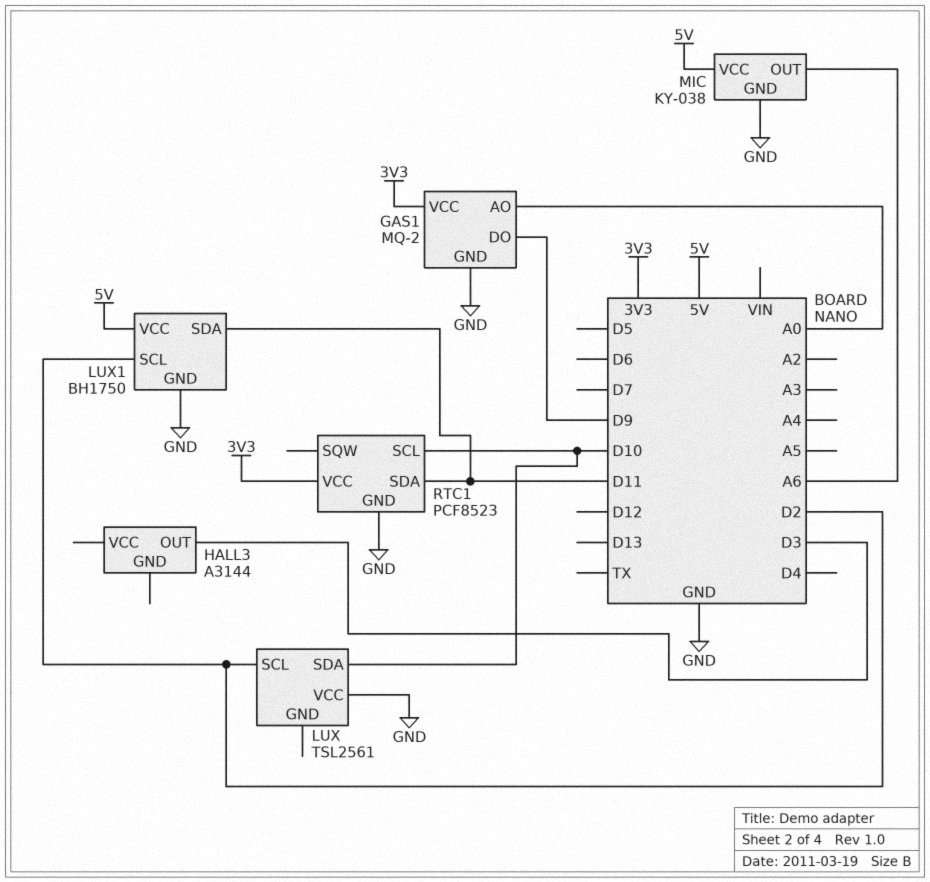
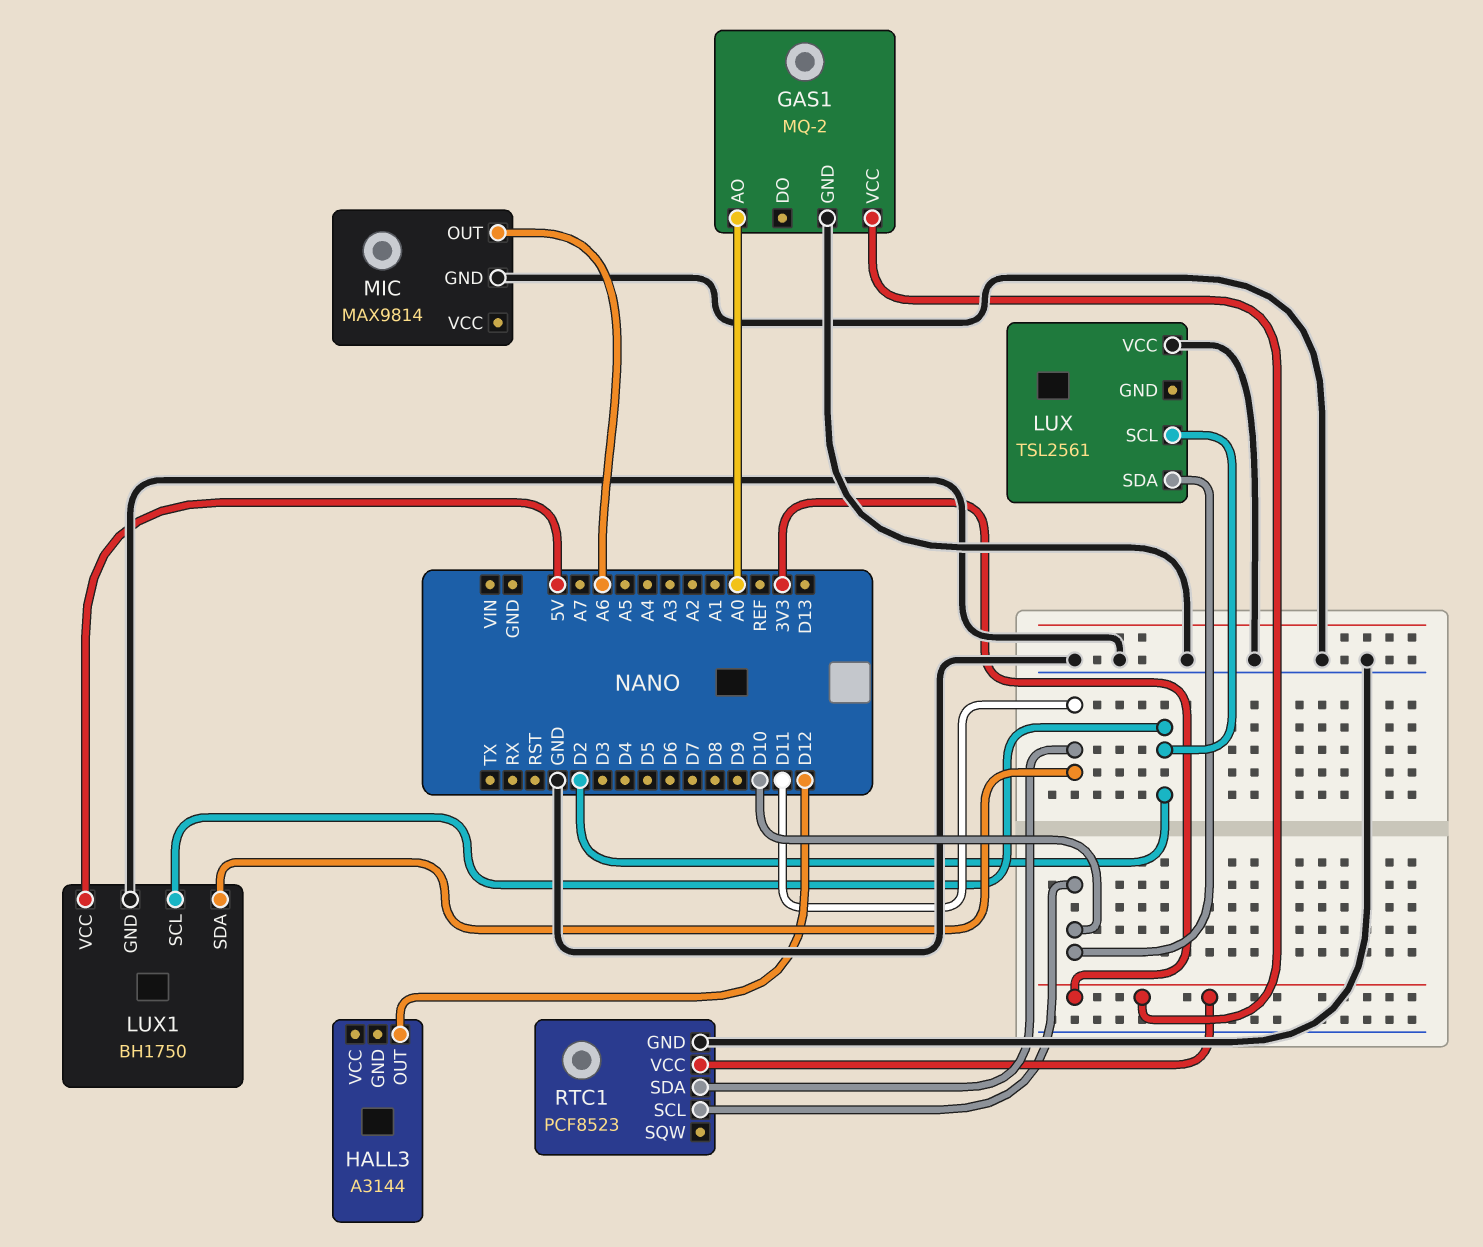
GAS1 pin DO: D9 -> none
HALL3 pin OUT: D3 -> D12
MIC: KY-038 -> MAX9814
MIC pin VCC: 5V -> none

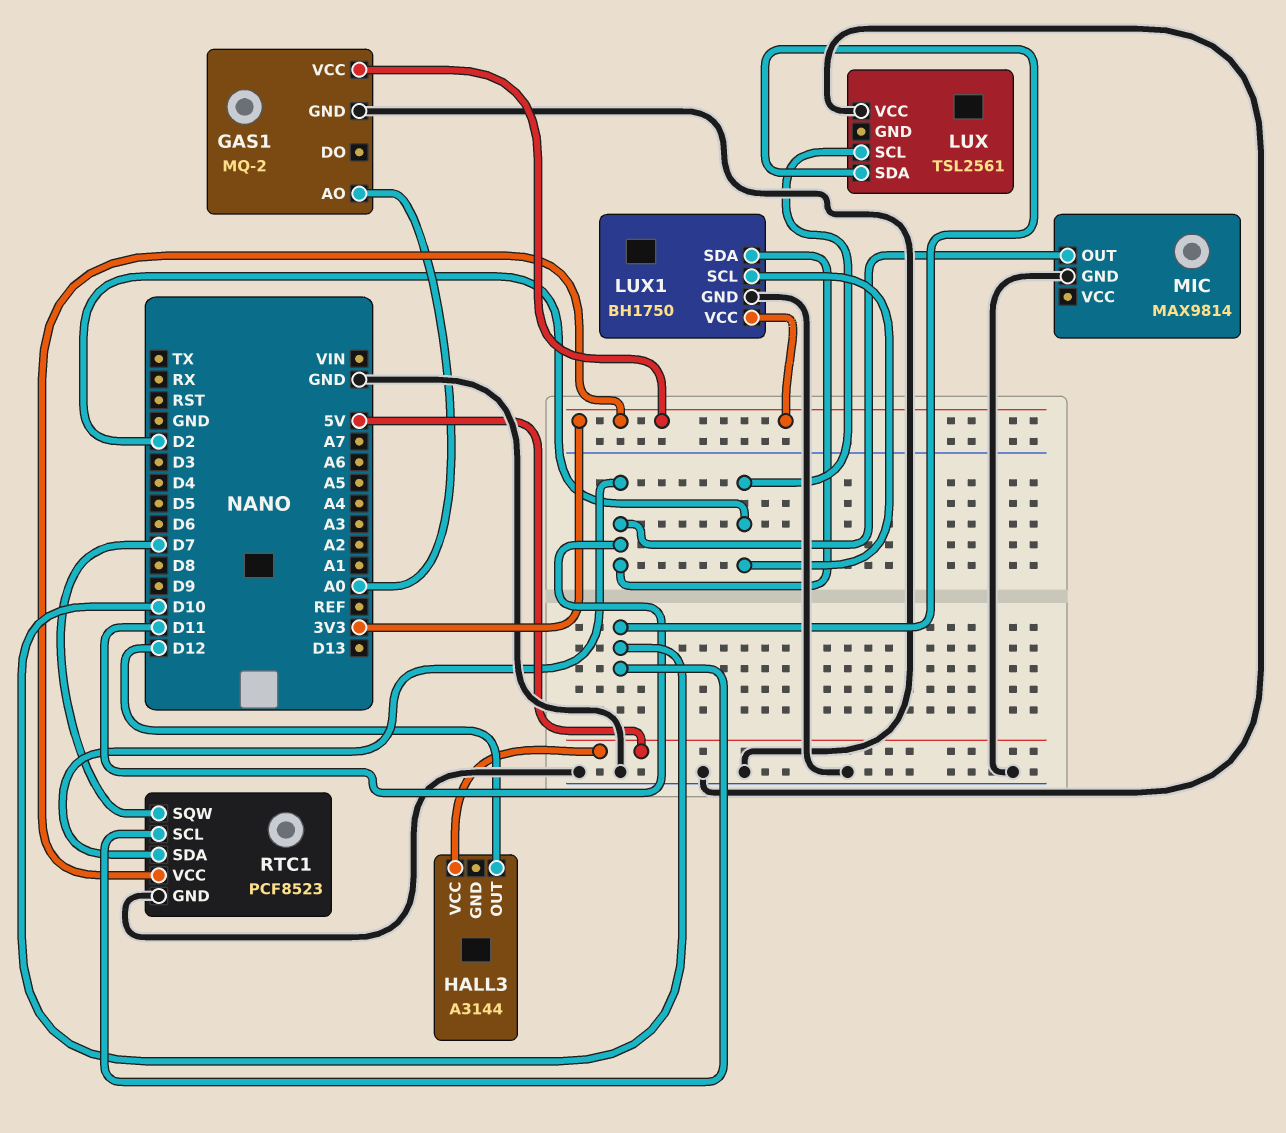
HALL3 pin VCC: none -> 5V
LUX1 pin VCC: 5V -> 3V3
MIC pin OUT: A6 -> D11
RTC1 pin SQW: none -> D7

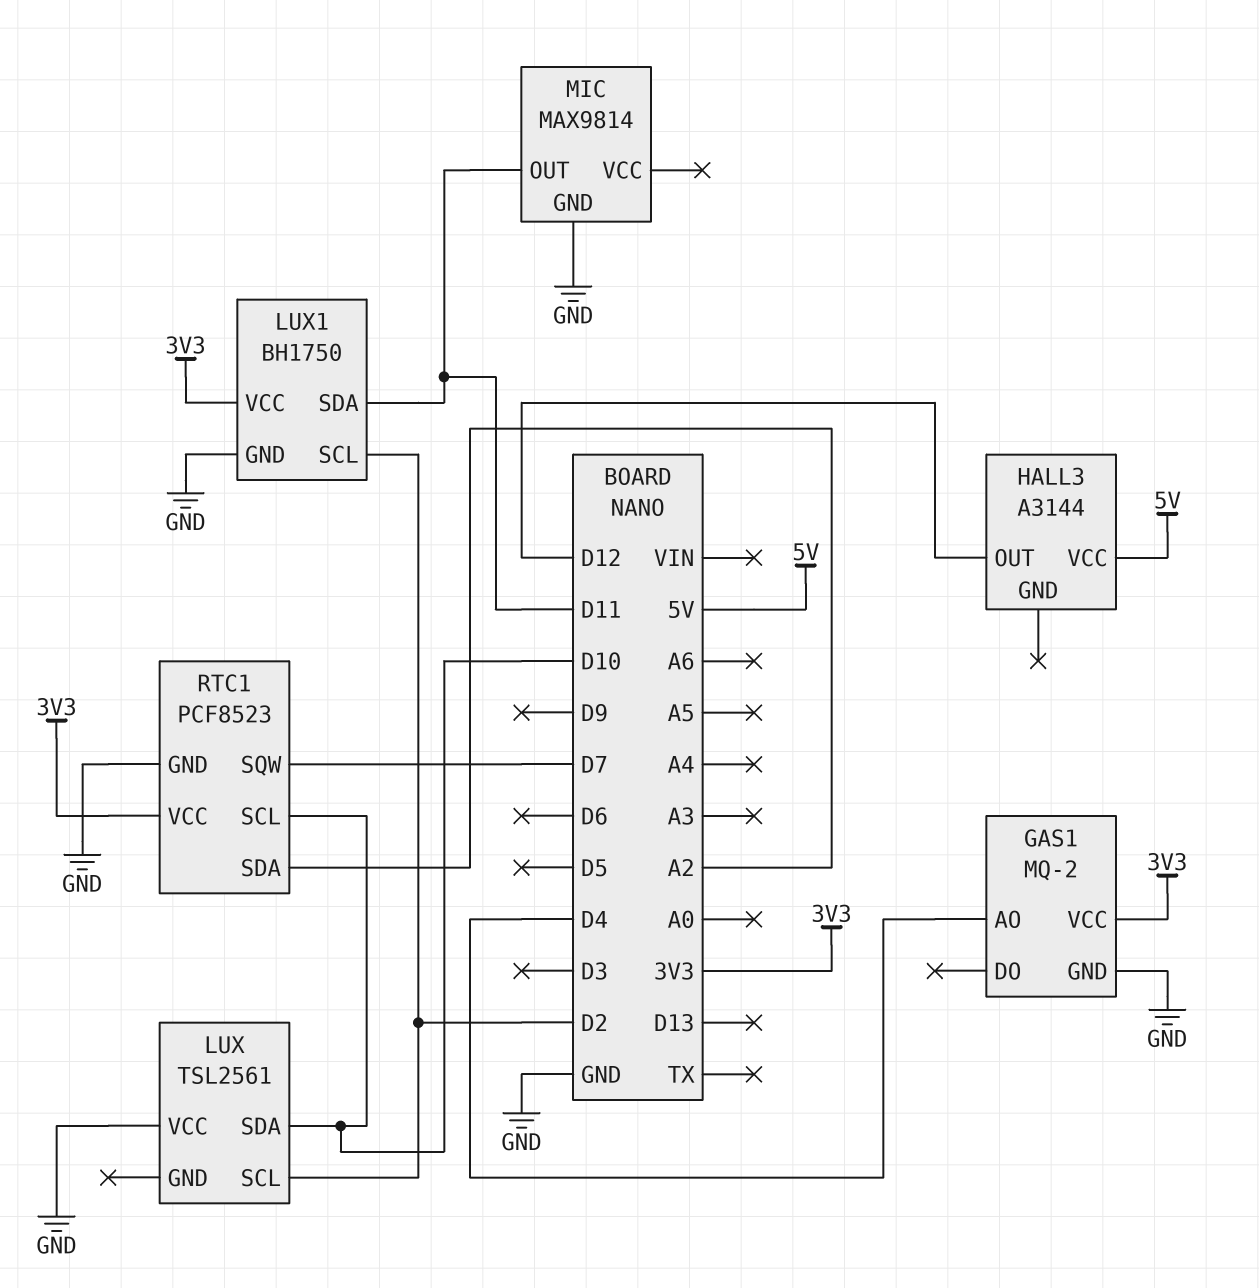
GAS1 pin AO: A0 -> D4
RTC1 pin SDA: D11 -> A2

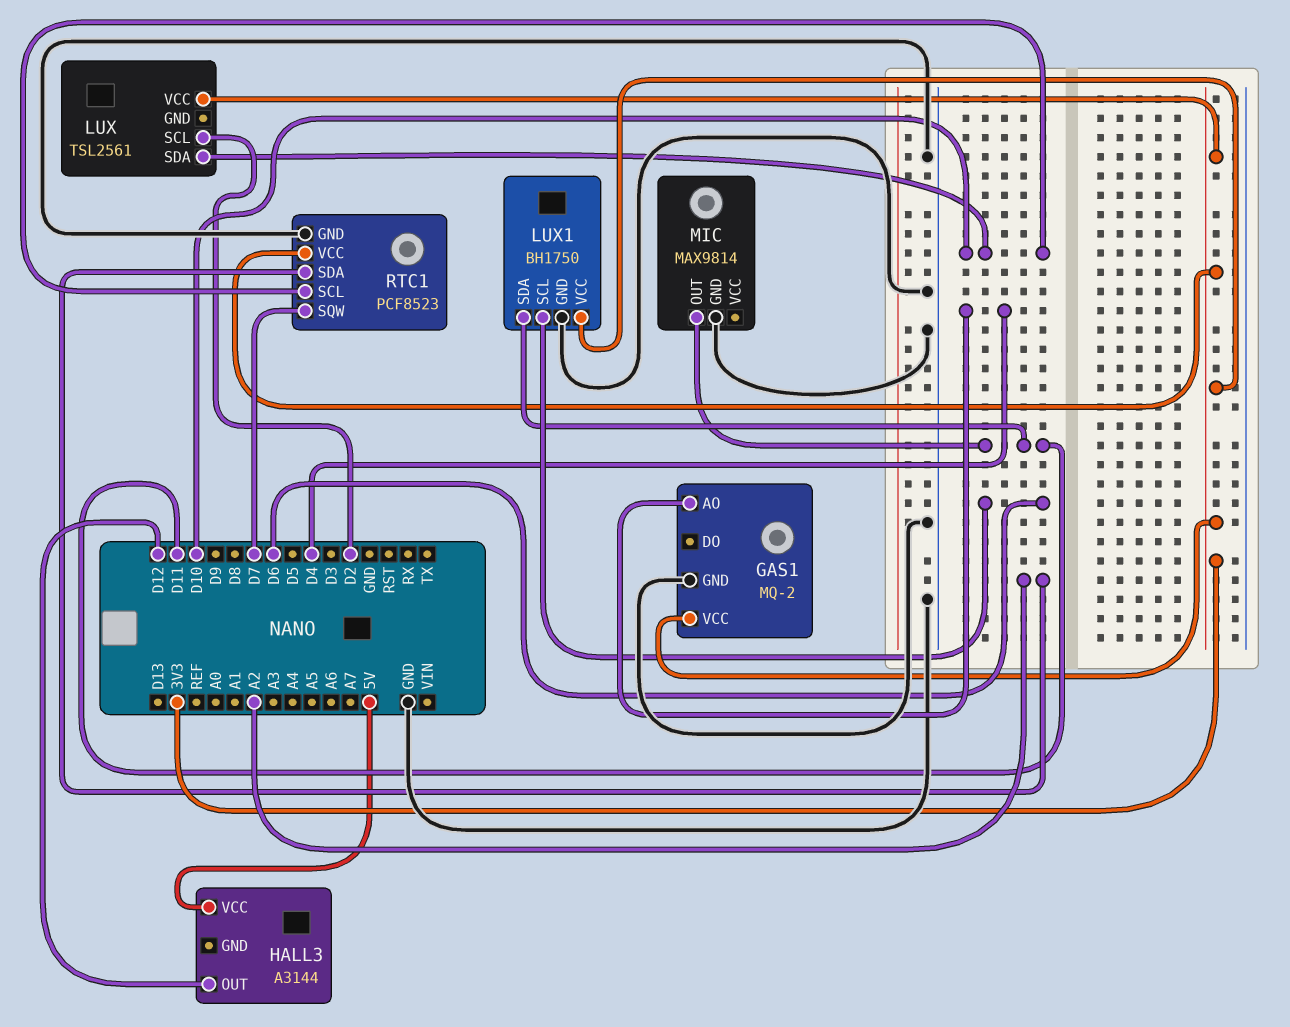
LUX pin VCC: GND -> 3V3
LUX1 pin SCL: D2 -> D6

